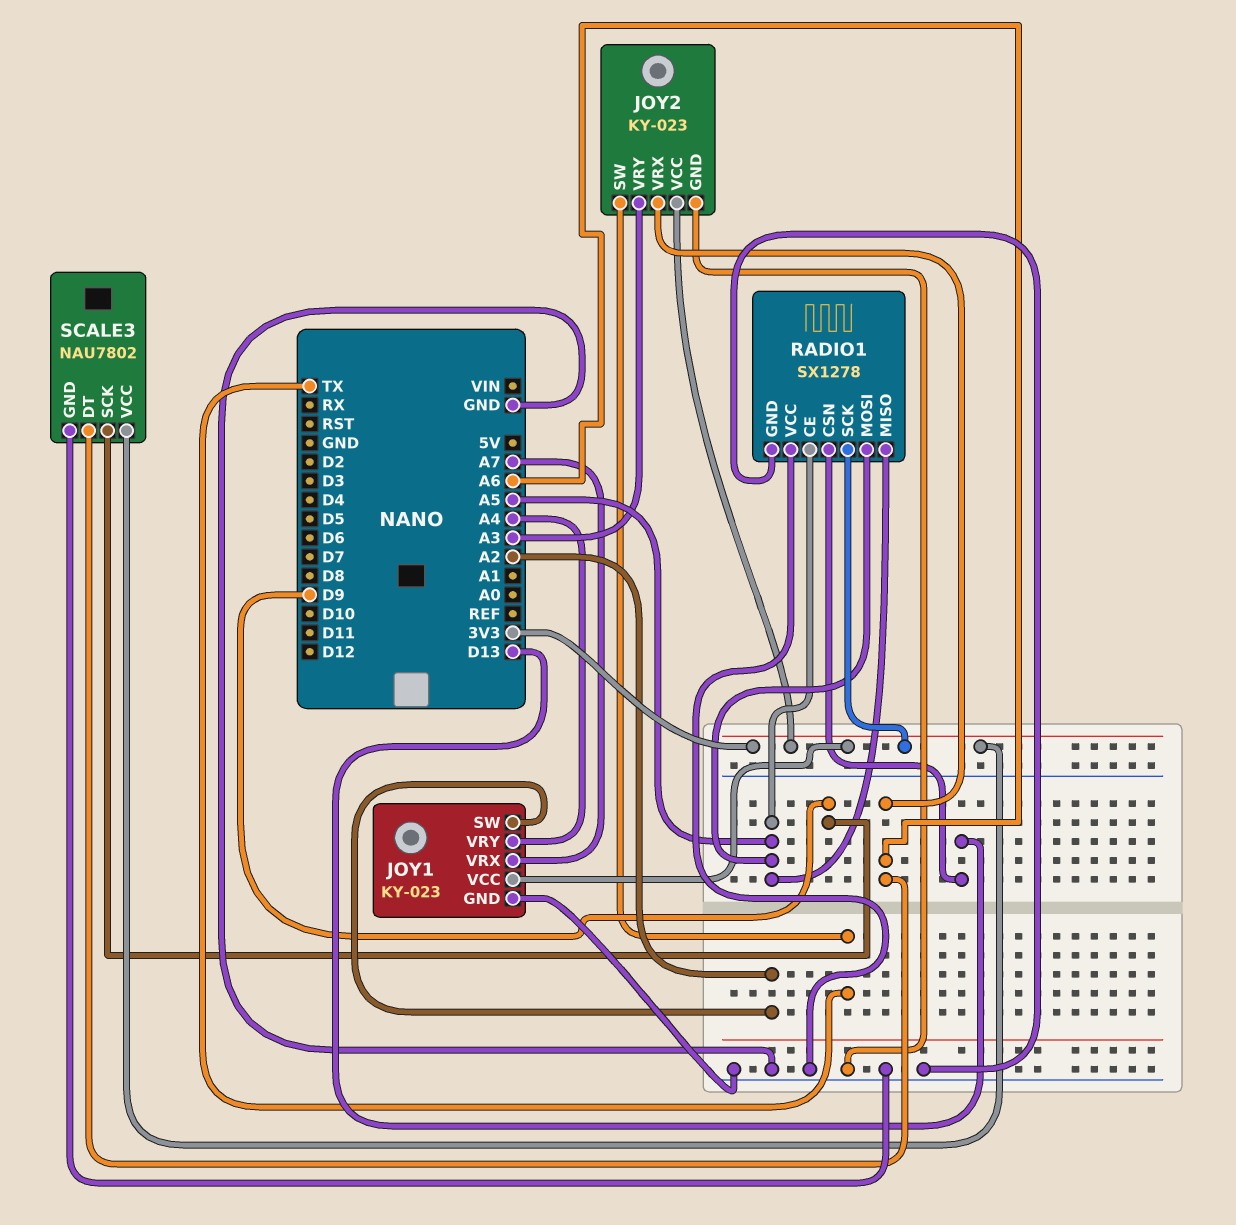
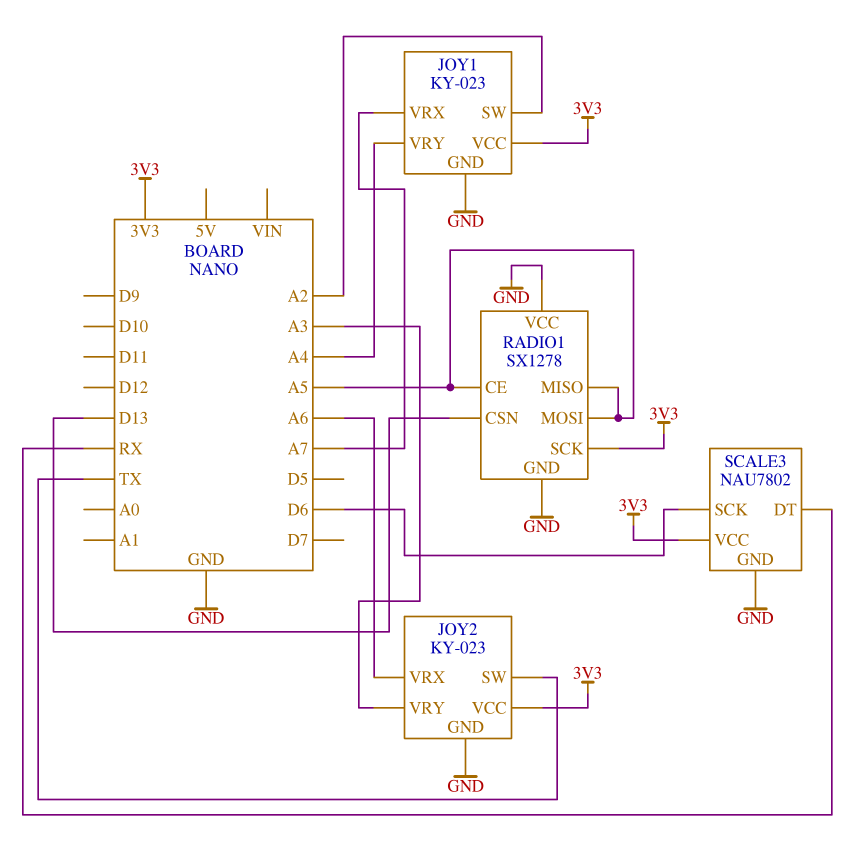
SCALE3 pin DT: A6 -> RX
SCALE3 pin SCK: D9 -> D6

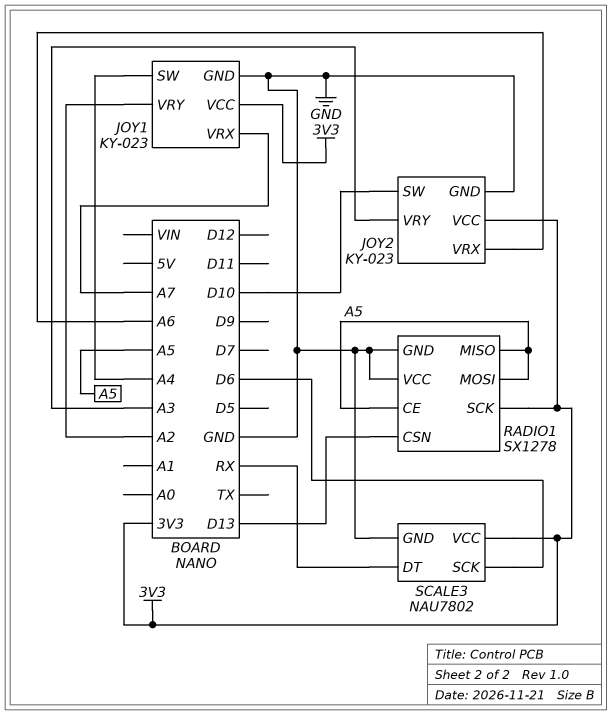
JOY1 pin SW: A2 -> A4
JOY1 pin VRY: A4 -> A2
JOY2 pin SW: TX -> D10

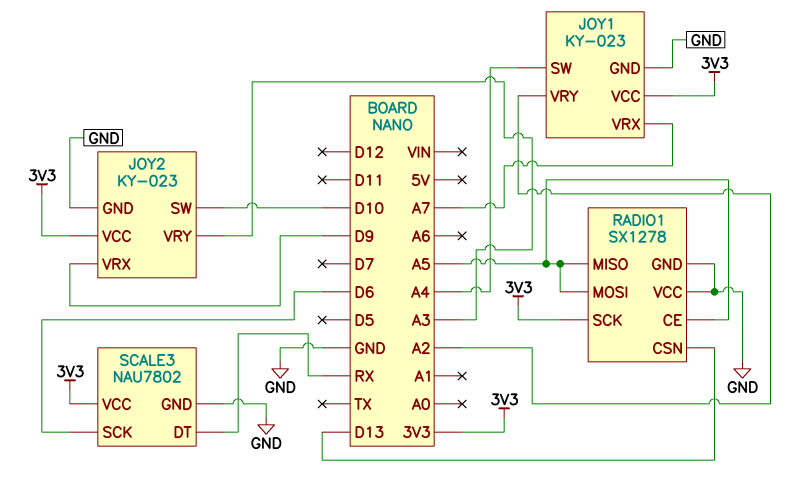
JOY2 pin VRX: A6 -> D9

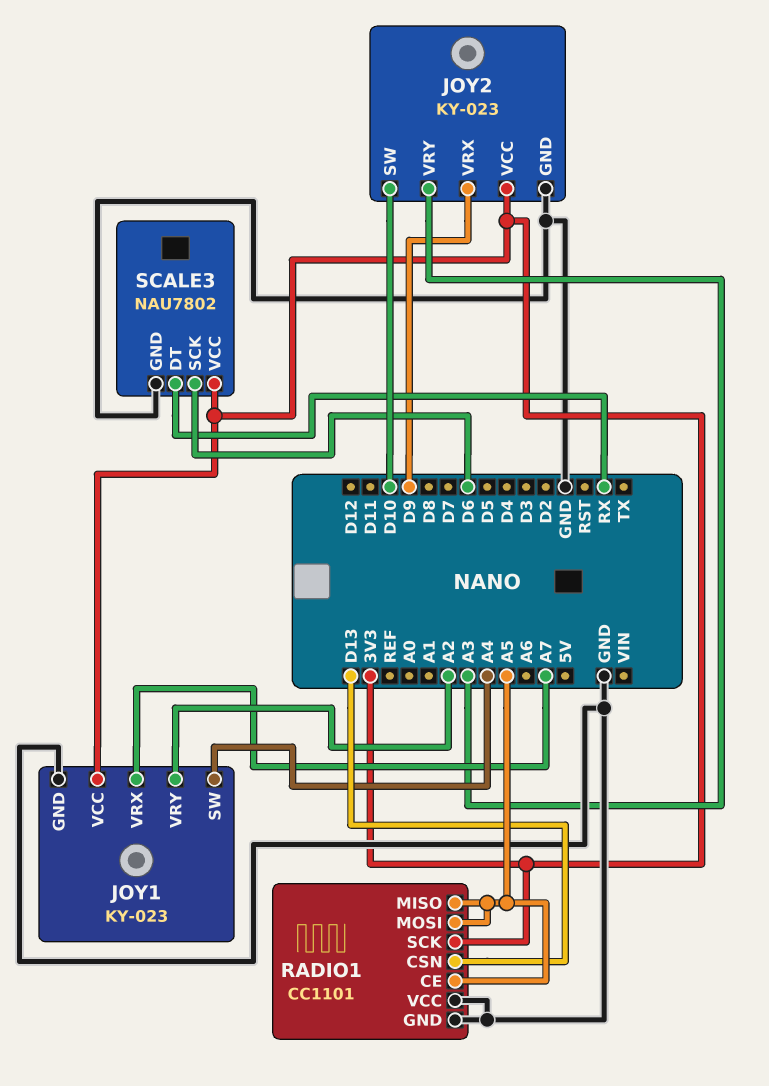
RADIO1: SX1278 -> CC1101

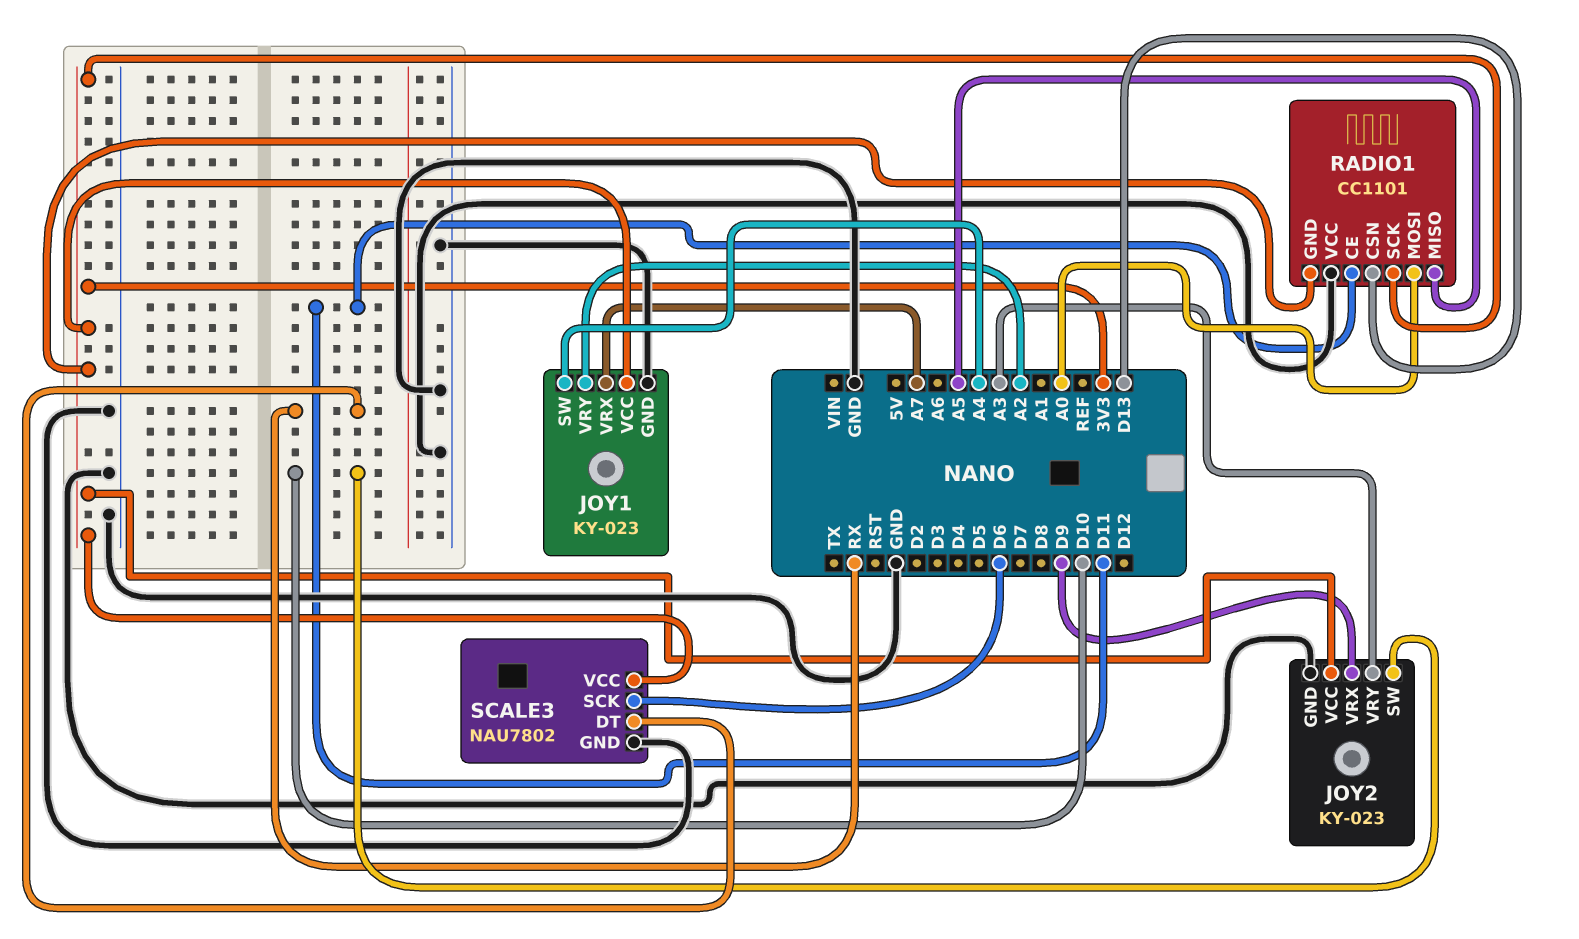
RADIO1 pin CE: A5 -> D11
RADIO1 pin GND: GND -> 3V3
RADIO1 pin MOSI: A5 -> A0

